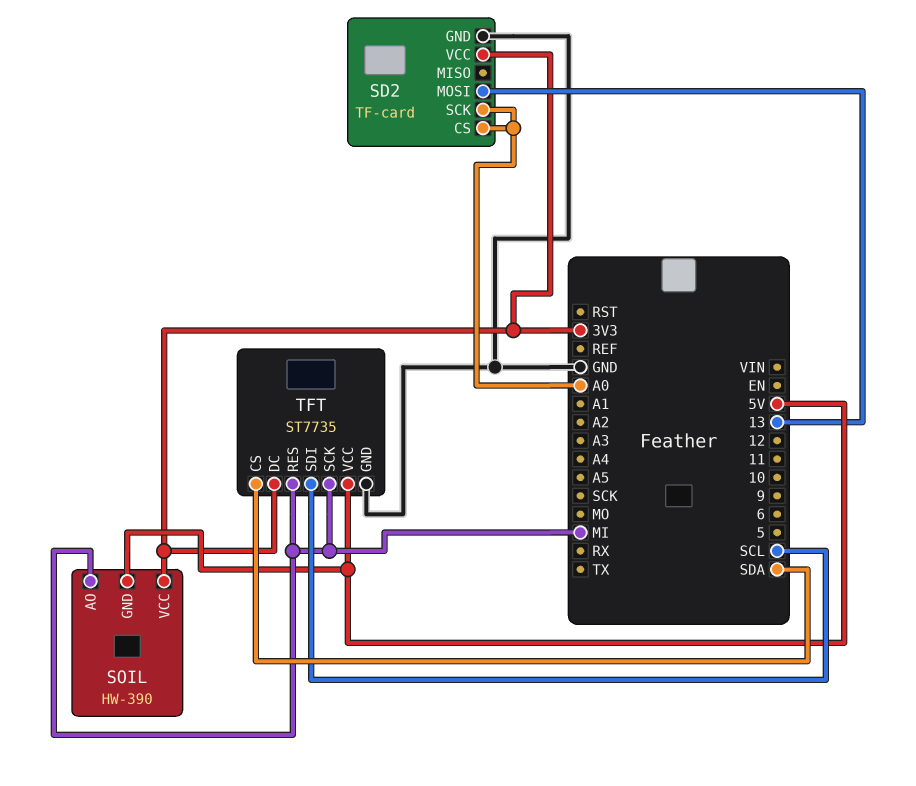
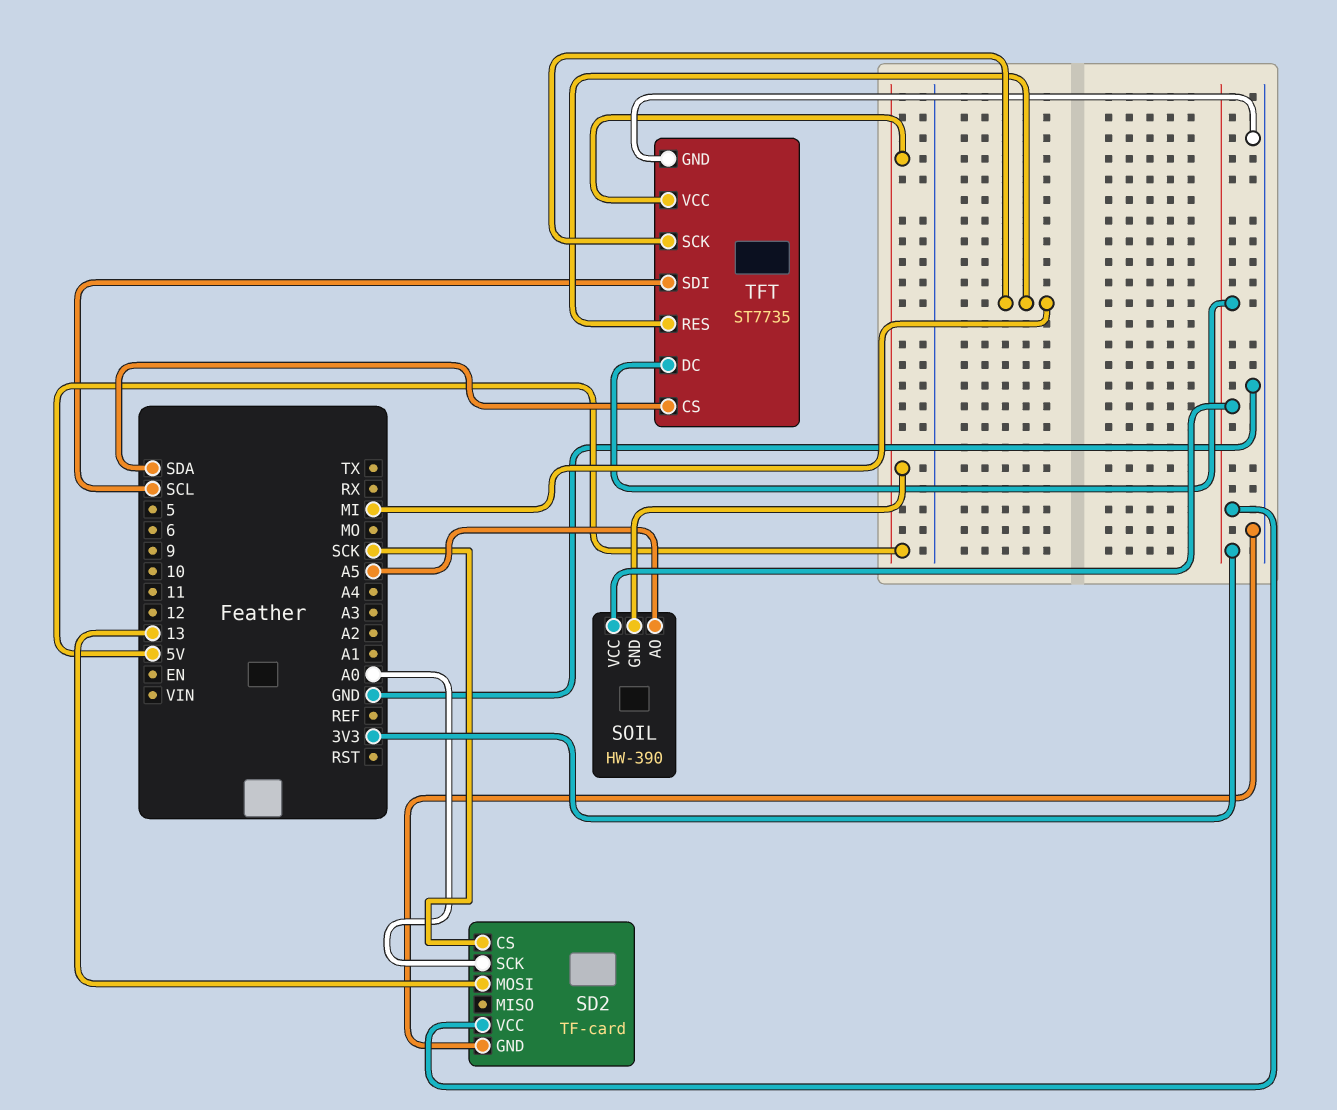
SD2 pin CS: A0 -> SCK
SOIL pin AO: MI -> A5

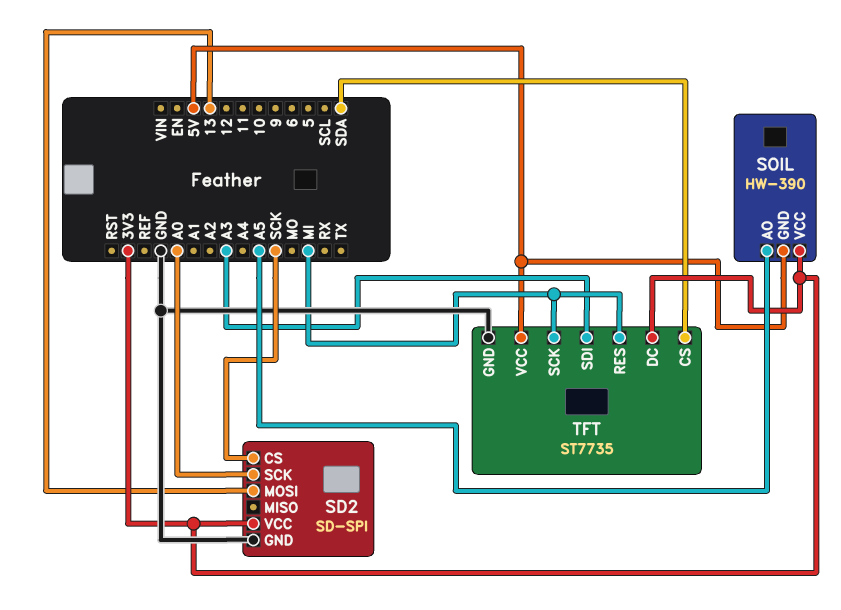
SD2: TF-card -> SD-SPI
TFT pin SDI: SCL -> A3

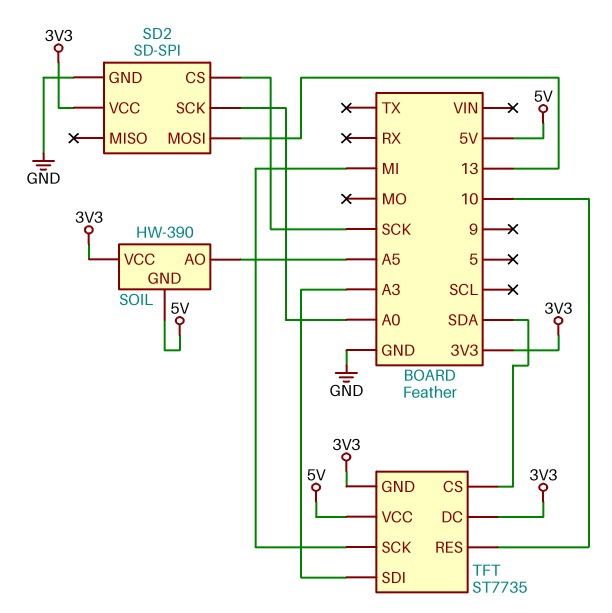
TFT pin GND: GND -> 3V3
TFT pin RES: MI -> 10

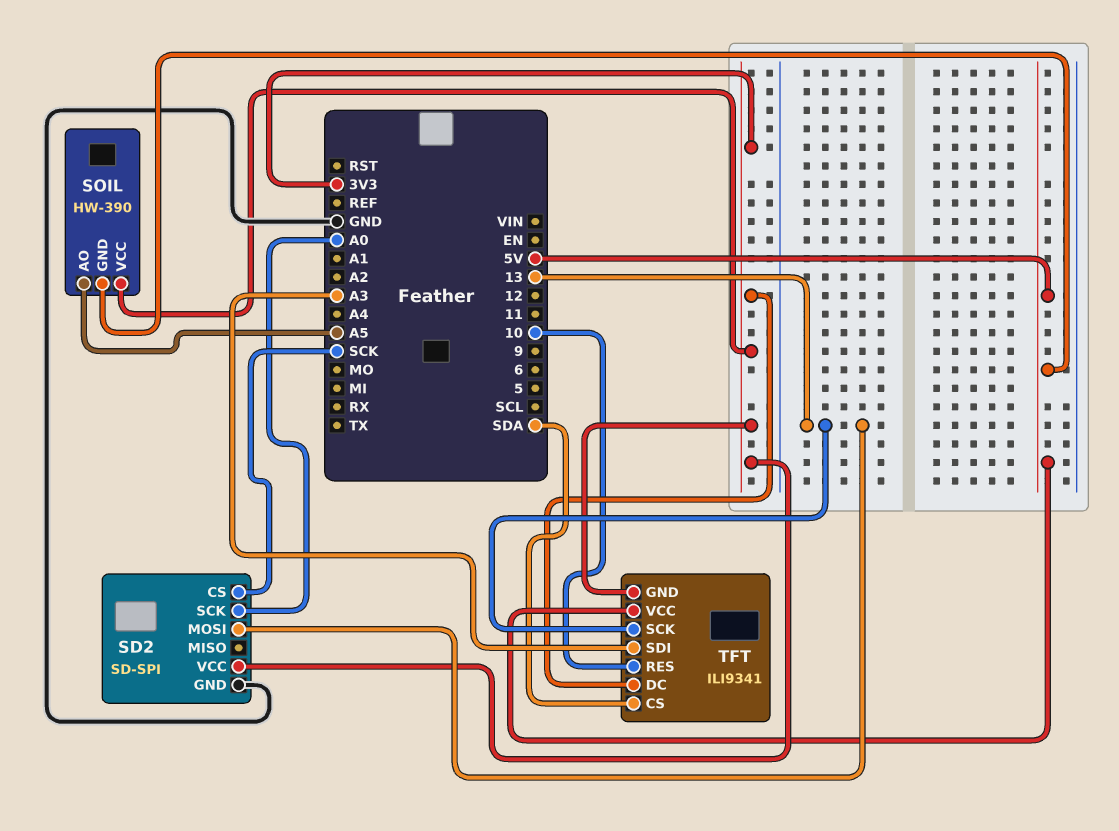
TFT: ST7735 -> ILI9341
TFT pin SCK: MI -> 13

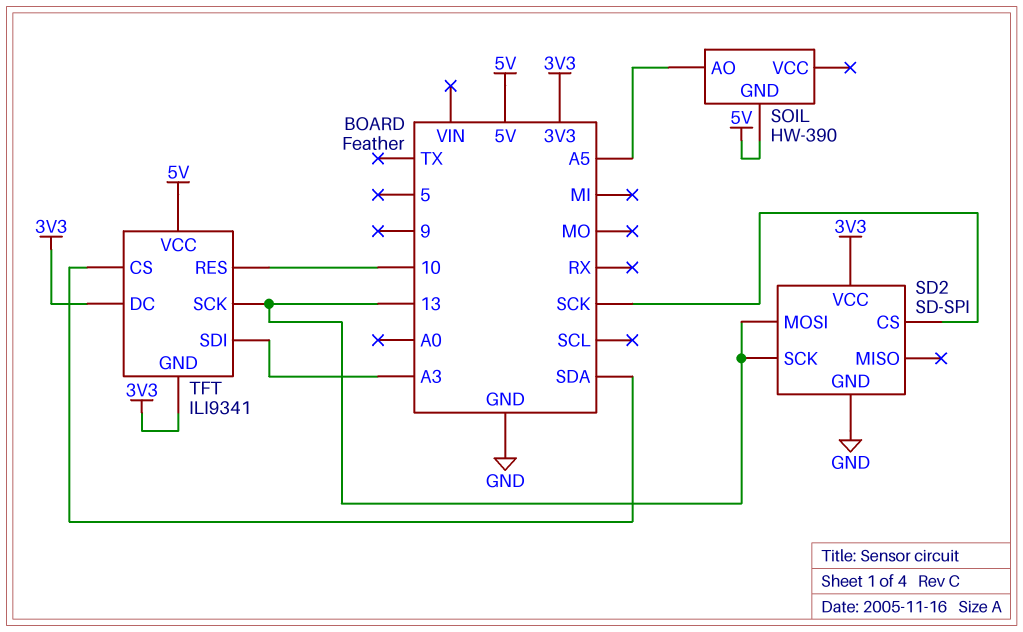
SD2 pin SCK: A0 -> 13
SOIL pin VCC: 3V3 -> none

